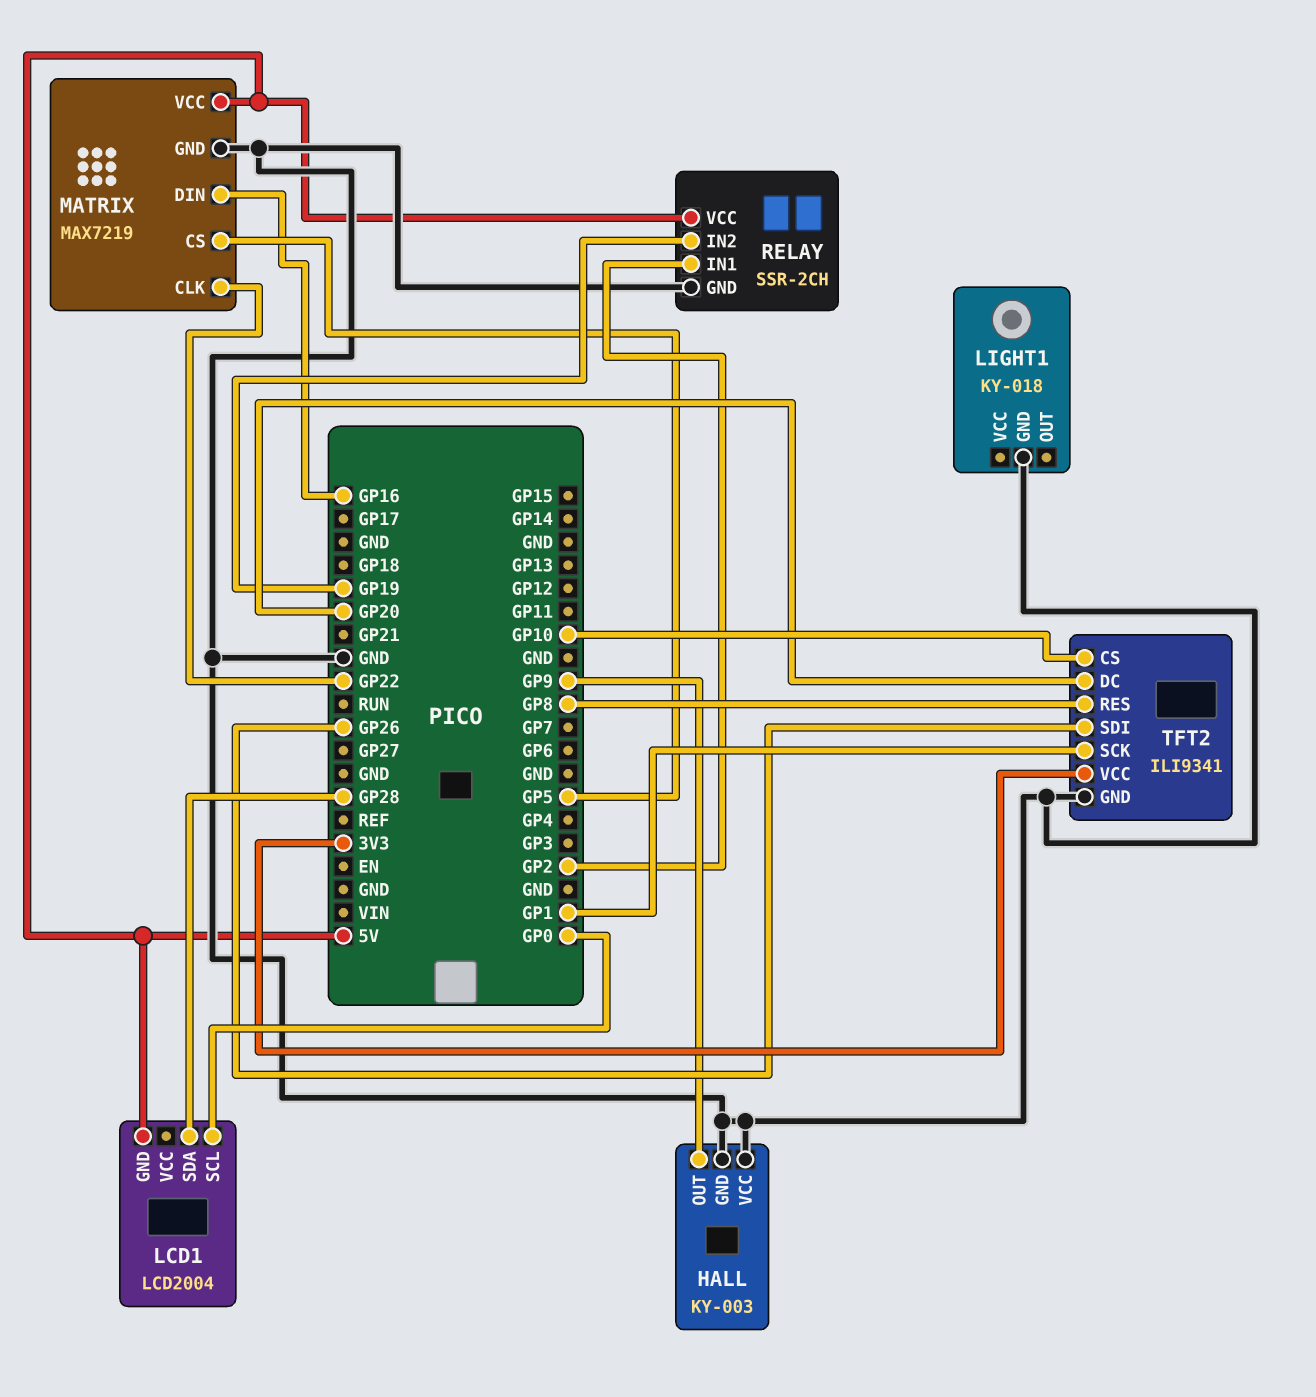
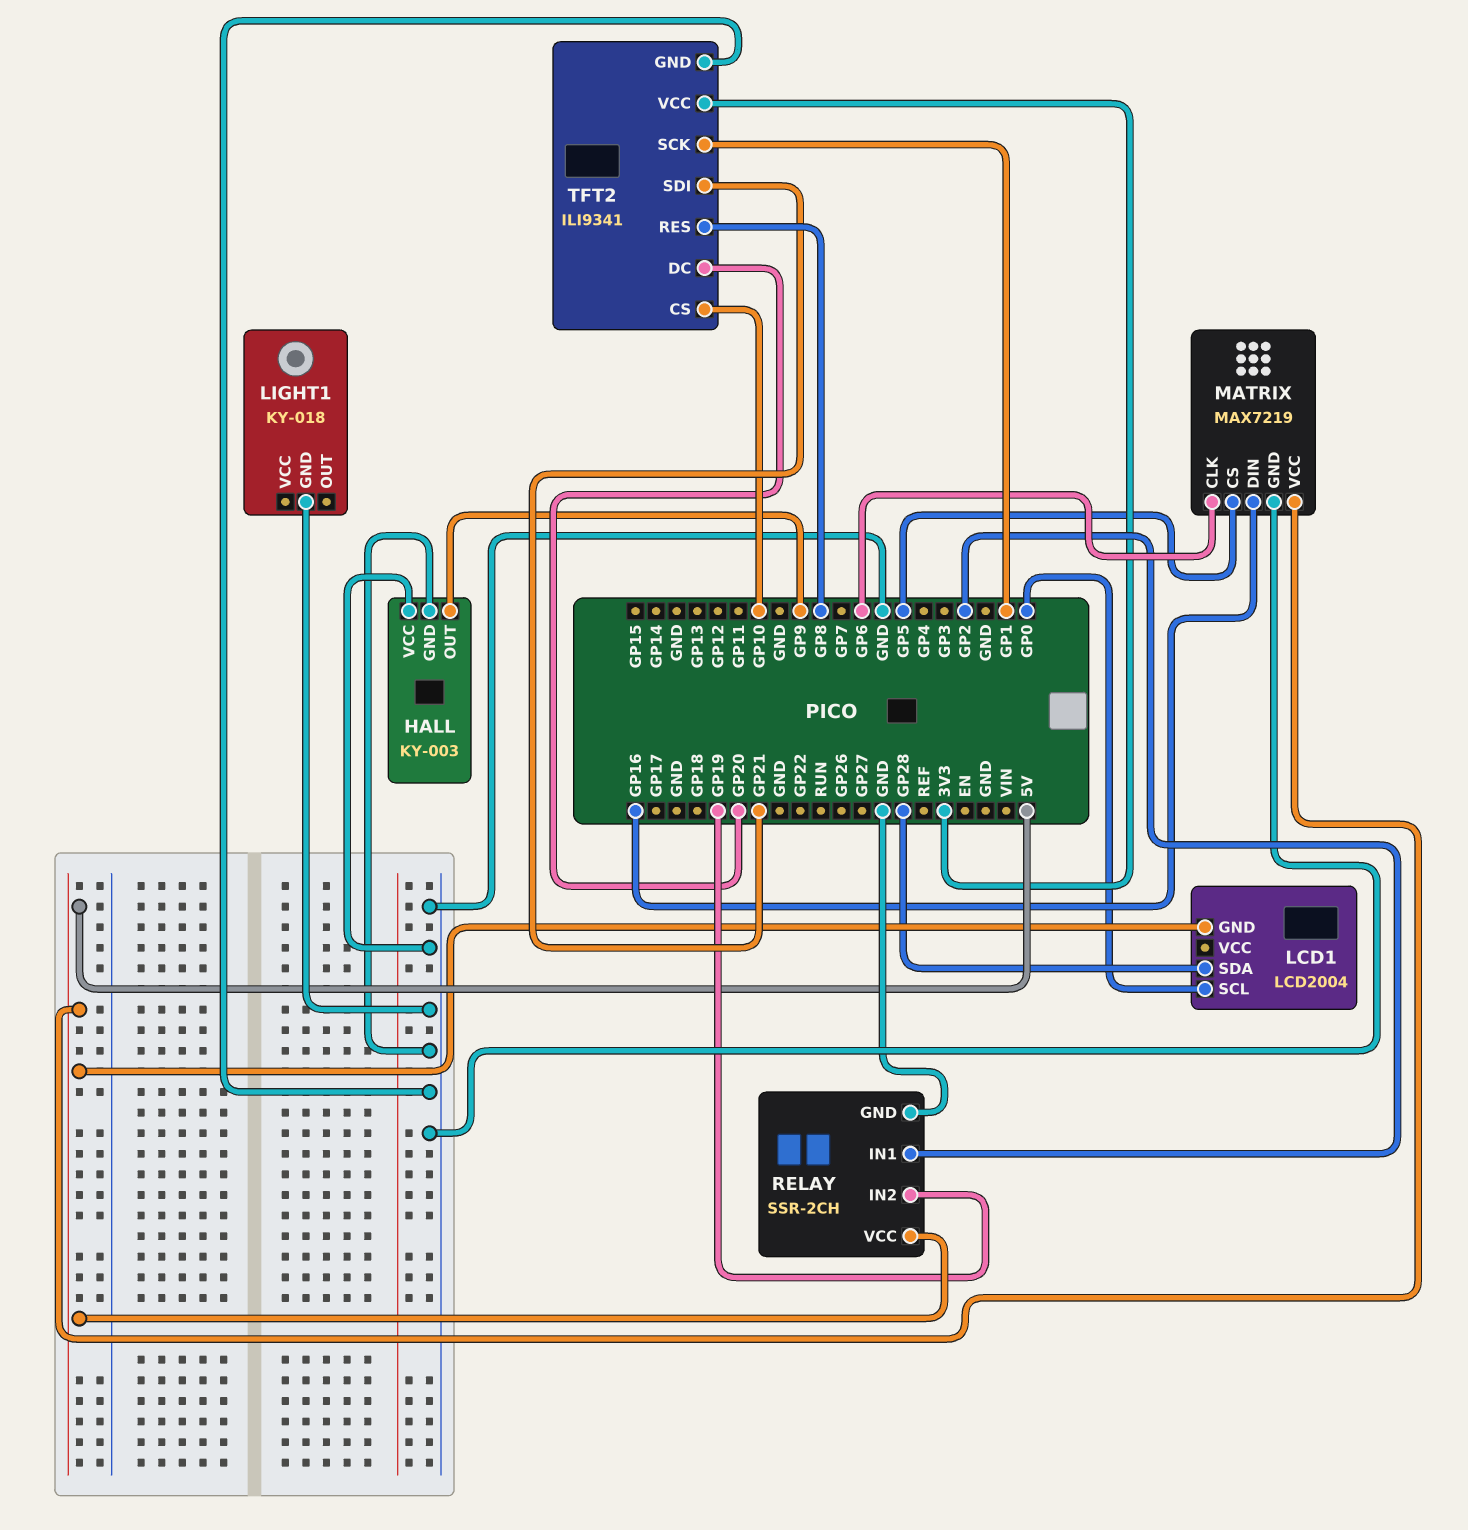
MATRIX pin CLK: GP22 -> GP6
TFT2 pin SDI: GP26 -> GP21

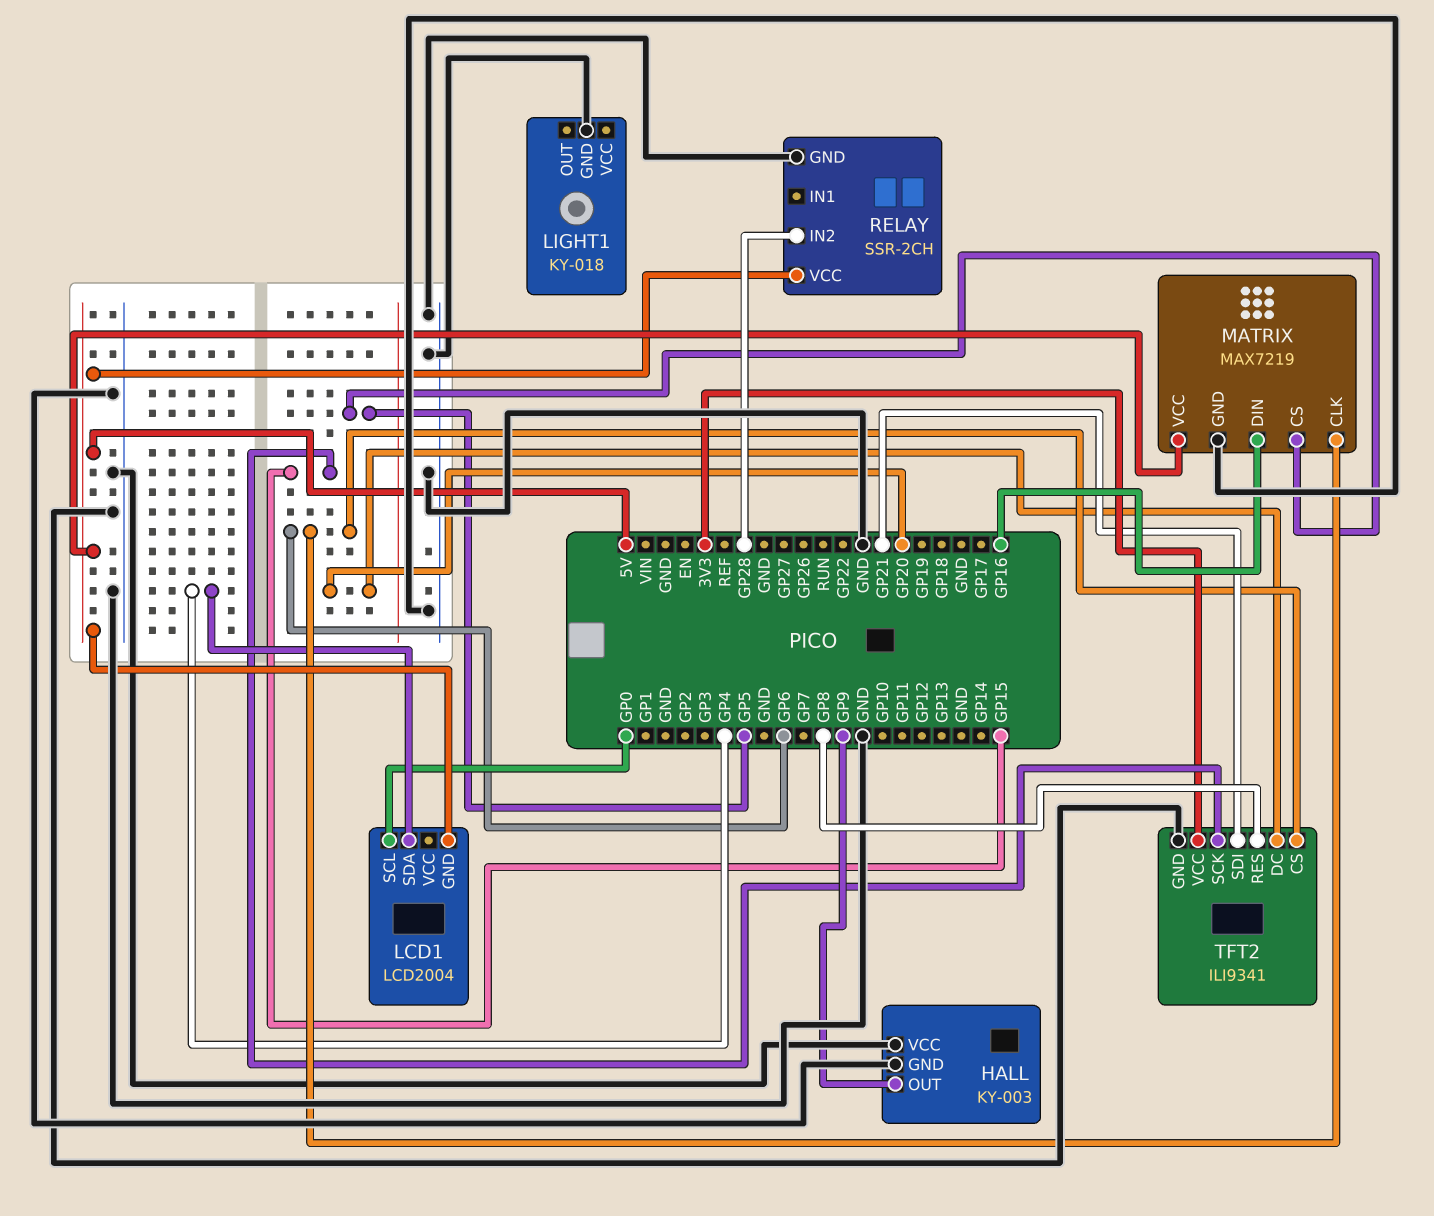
LCD1 pin SDA: GP28 -> GP4
RELAY pin IN1: GP2 -> none
RELAY pin IN2: GP19 -> GP28
TFT2 pin CS: GP10 -> GP6
TFT2 pin SCK: GP1 -> GP15

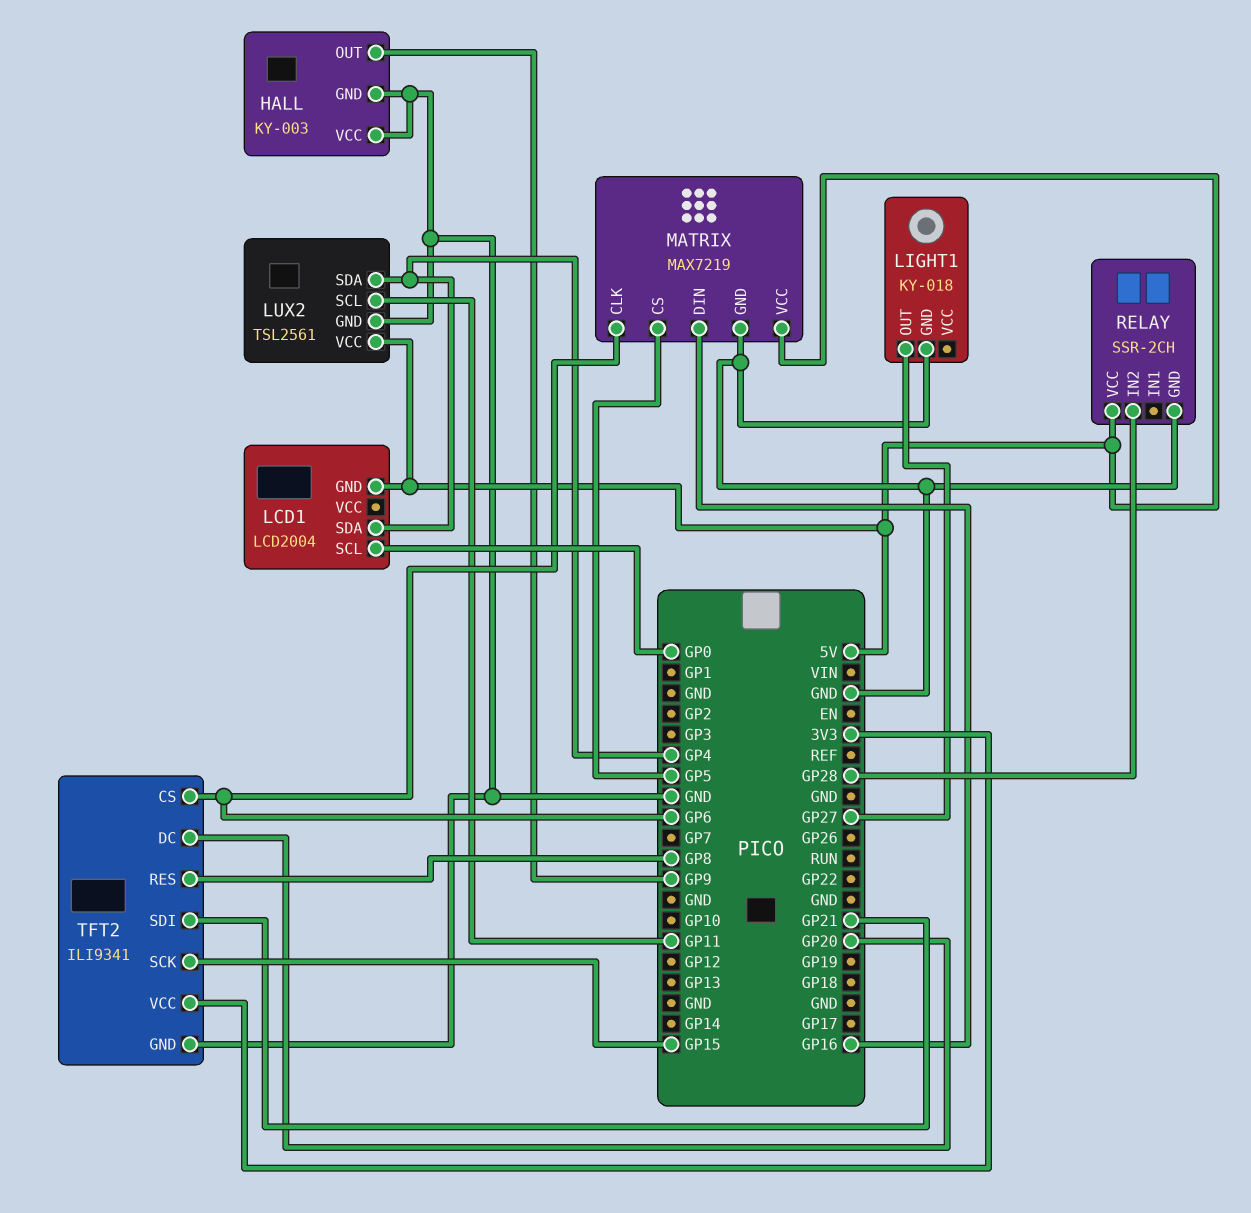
LIGHT1 pin OUT: none -> GP27
LUX2: none -> TSL2561
LUX2 pin GND: none -> GND
LUX2 pin SCL: none -> GP11
LUX2 pin SDA: none -> GP4
LUX2 pin VCC: none -> 5V

